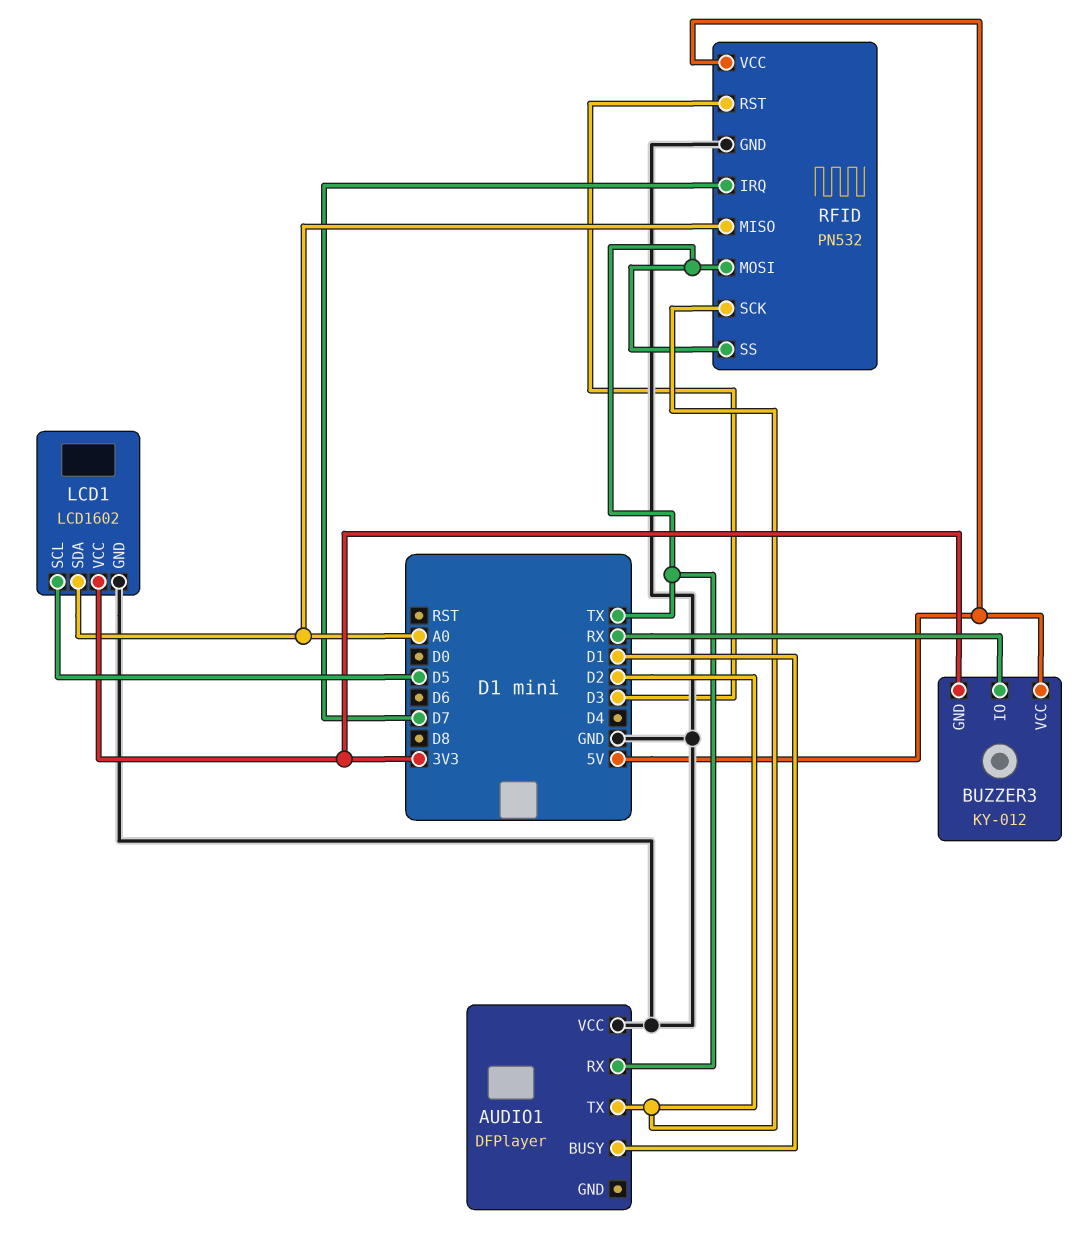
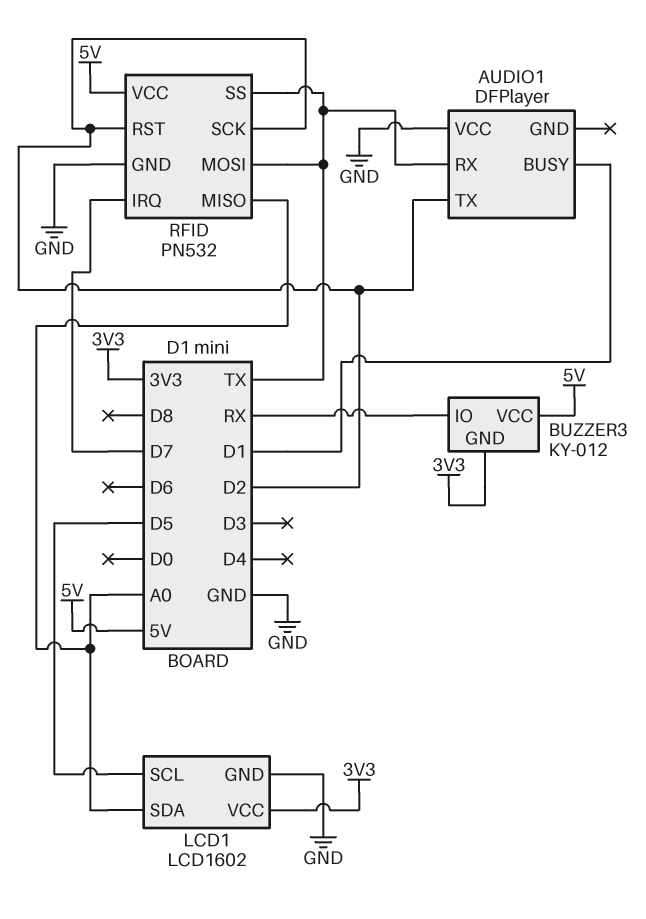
RFID pin RST: D3 -> D2

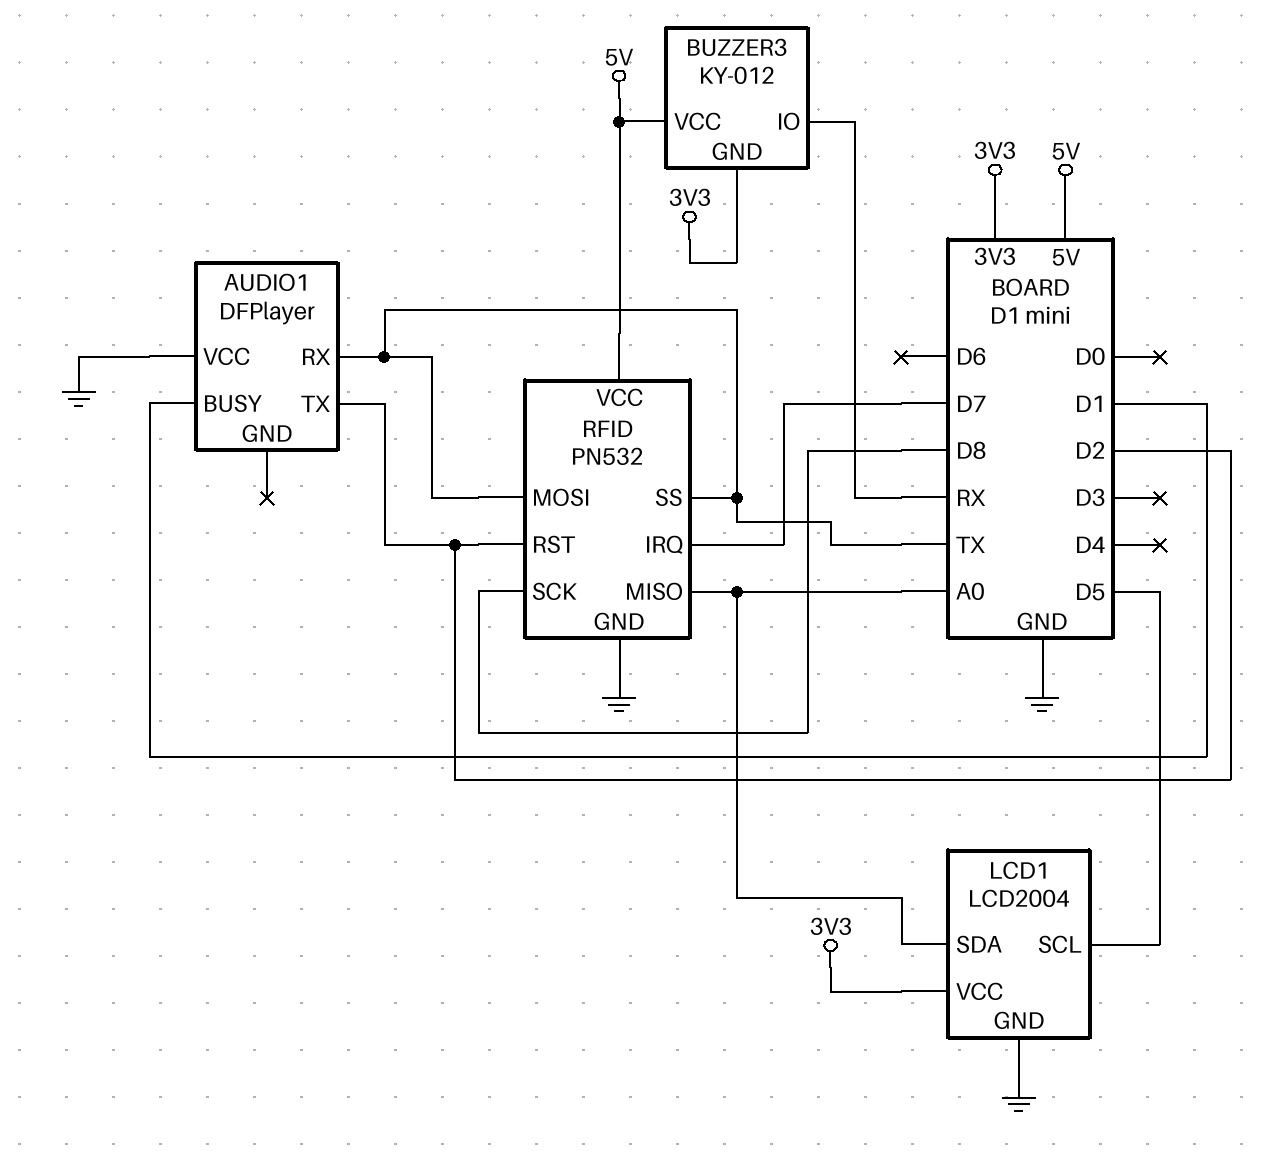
LCD1: LCD1602 -> LCD2004
RFID pin SCK: D2 -> D8

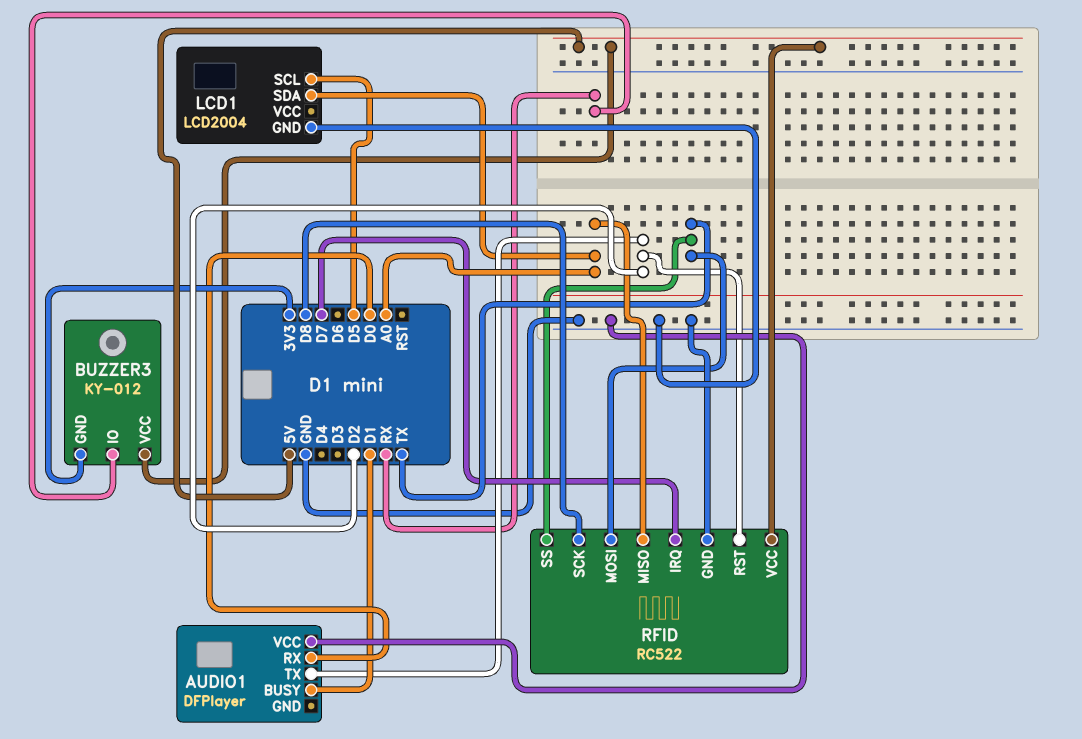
AUDIO1 pin RX: TX -> D0
LCD1 pin VCC: 3V3 -> none
RFID: PN532 -> RC522

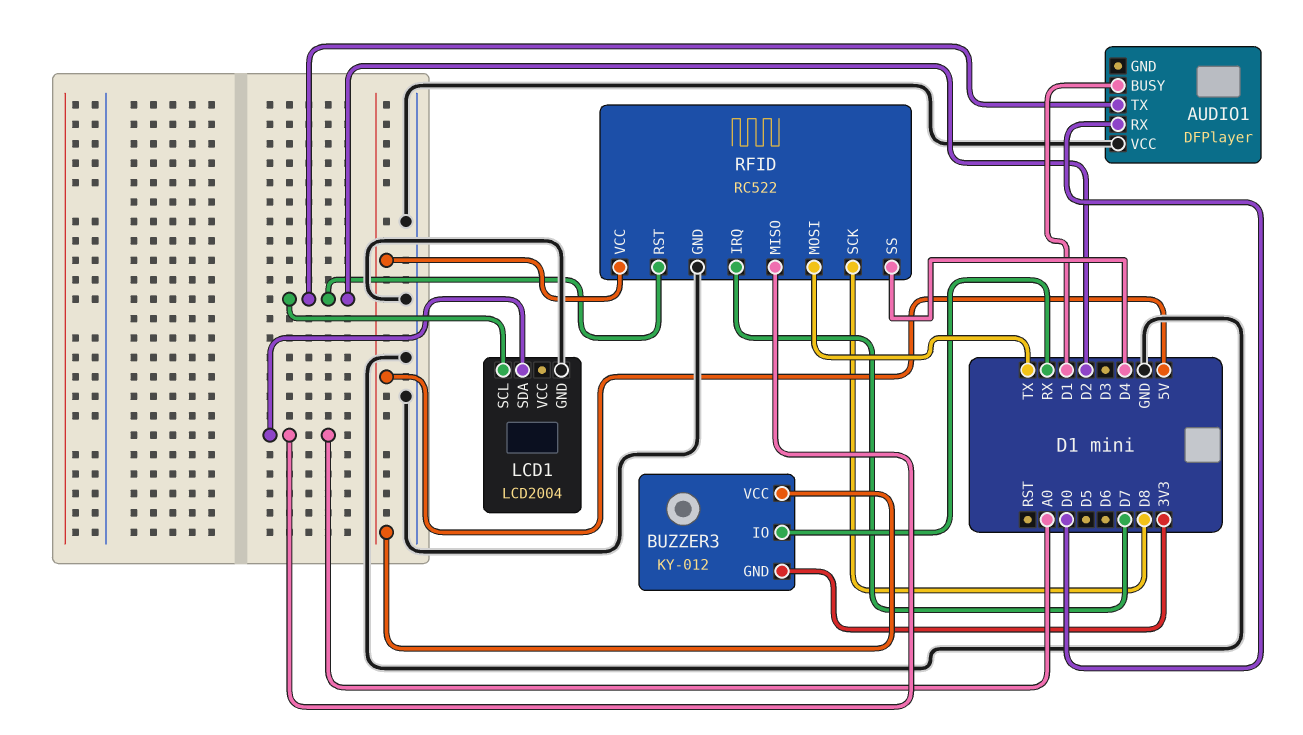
LCD1 pin SCL: D5 -> D2
RFID pin SS: TX -> D4

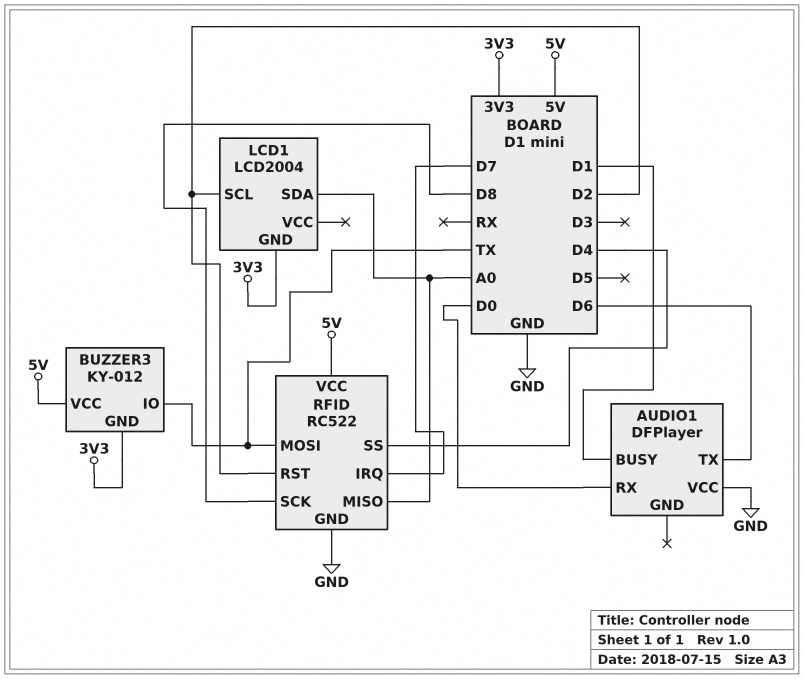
AUDIO1 pin TX: D2 -> D6
BUZZER3 pin IO: RX -> TX
LCD1 pin GND: GND -> 3V3

